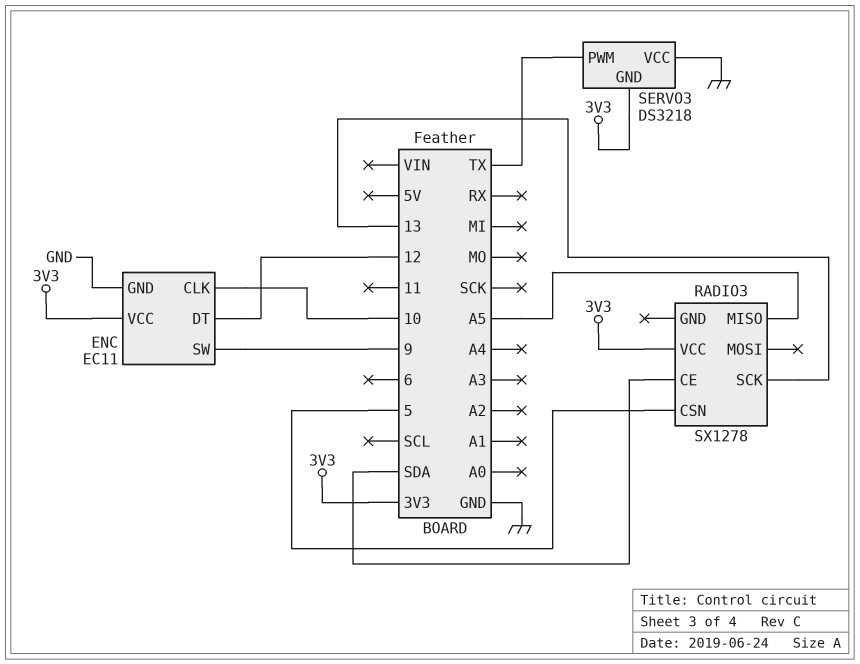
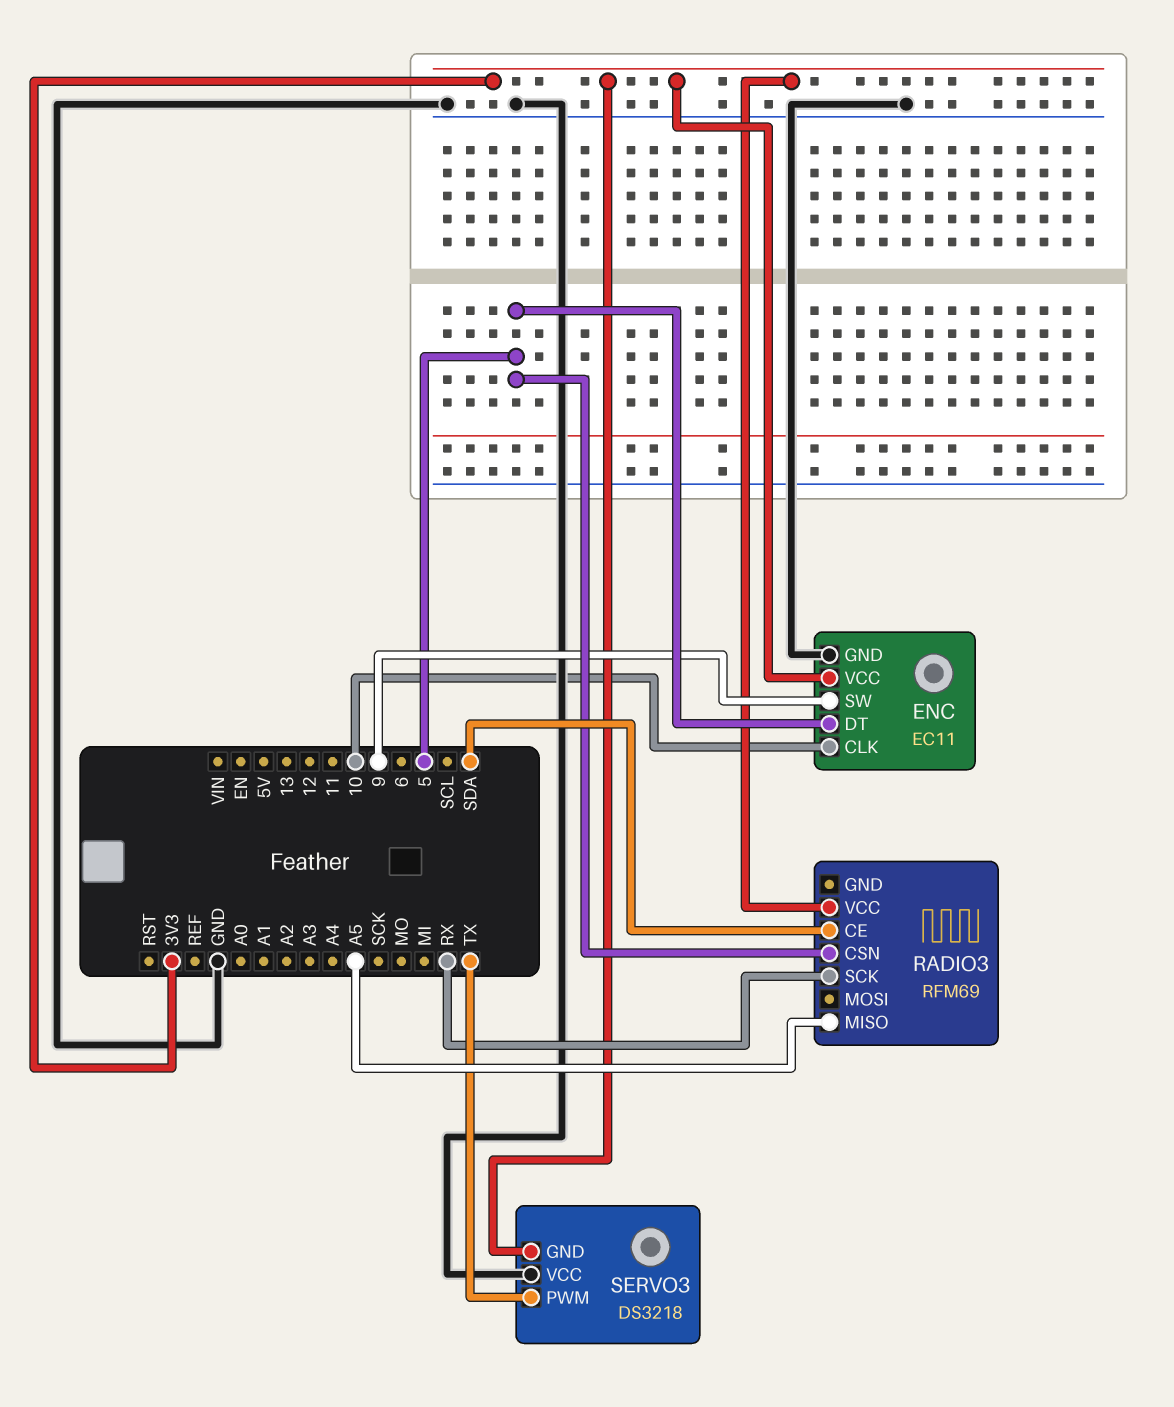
ENC pin DT: 12 -> 5
RADIO3: SX1278 -> RFM69
RADIO3 pin SCK: 13 -> RX

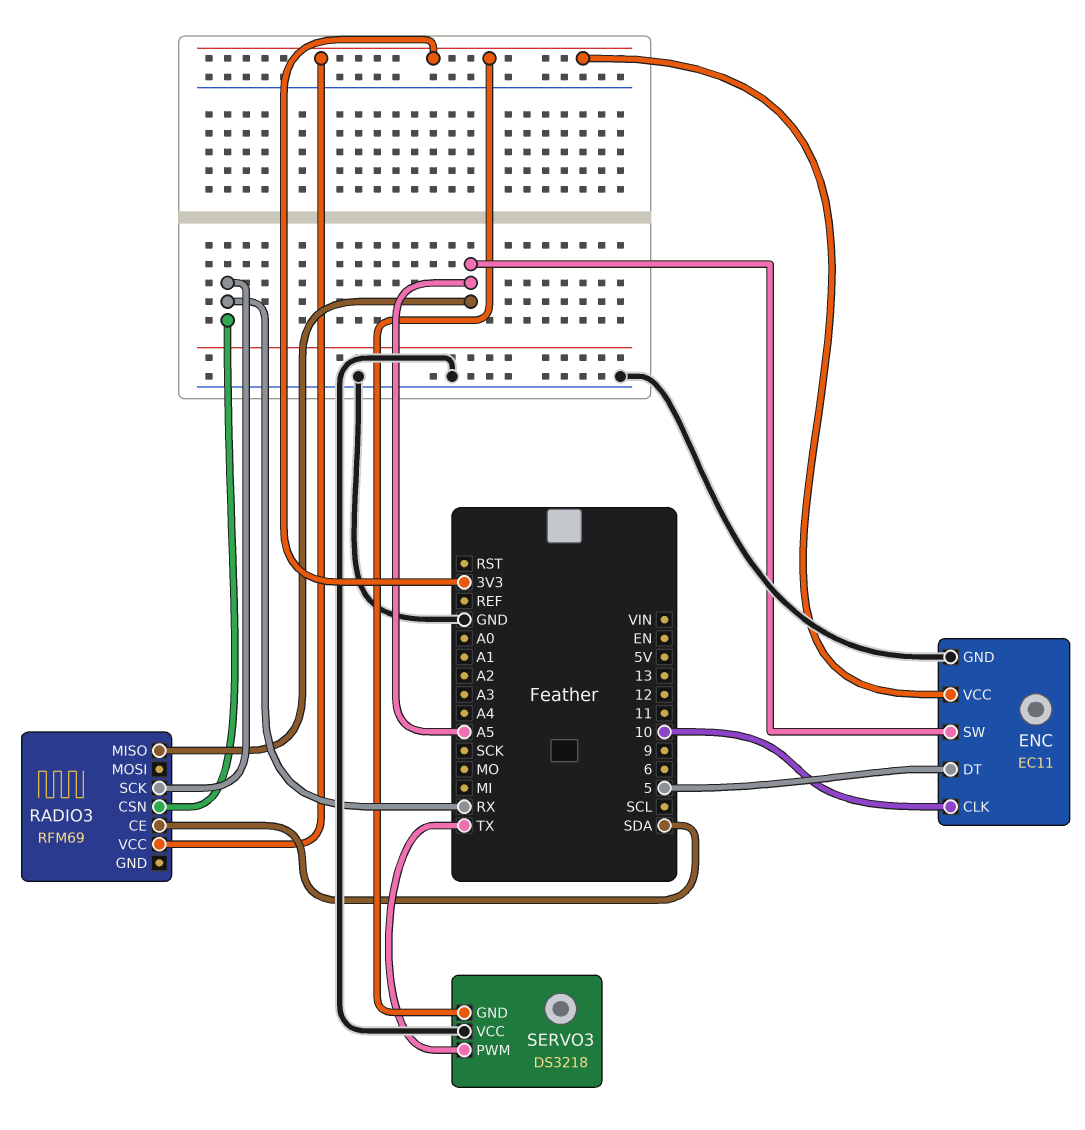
ENC pin SW: 9 -> A5
RADIO3 pin CSN: 5 -> RX

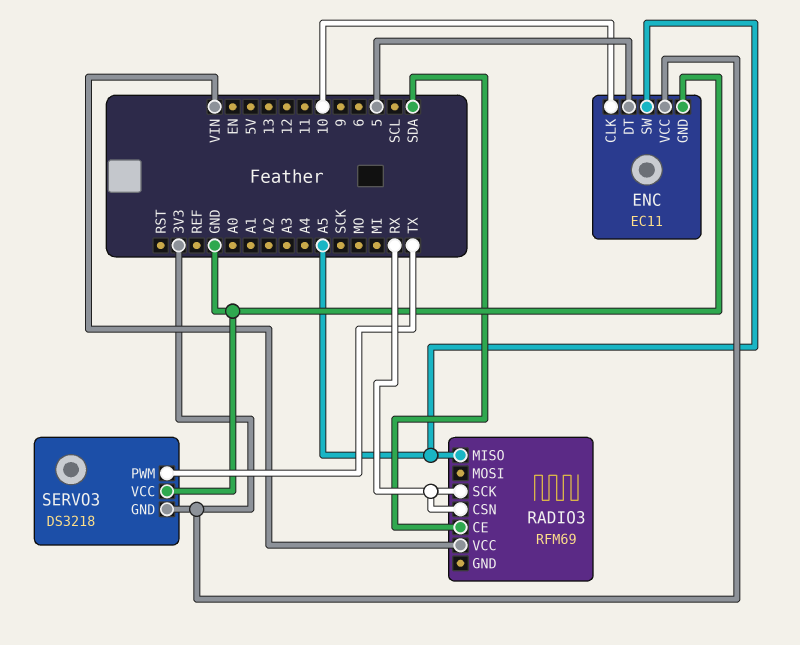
RADIO3 pin VCC: 3V3 -> VIN

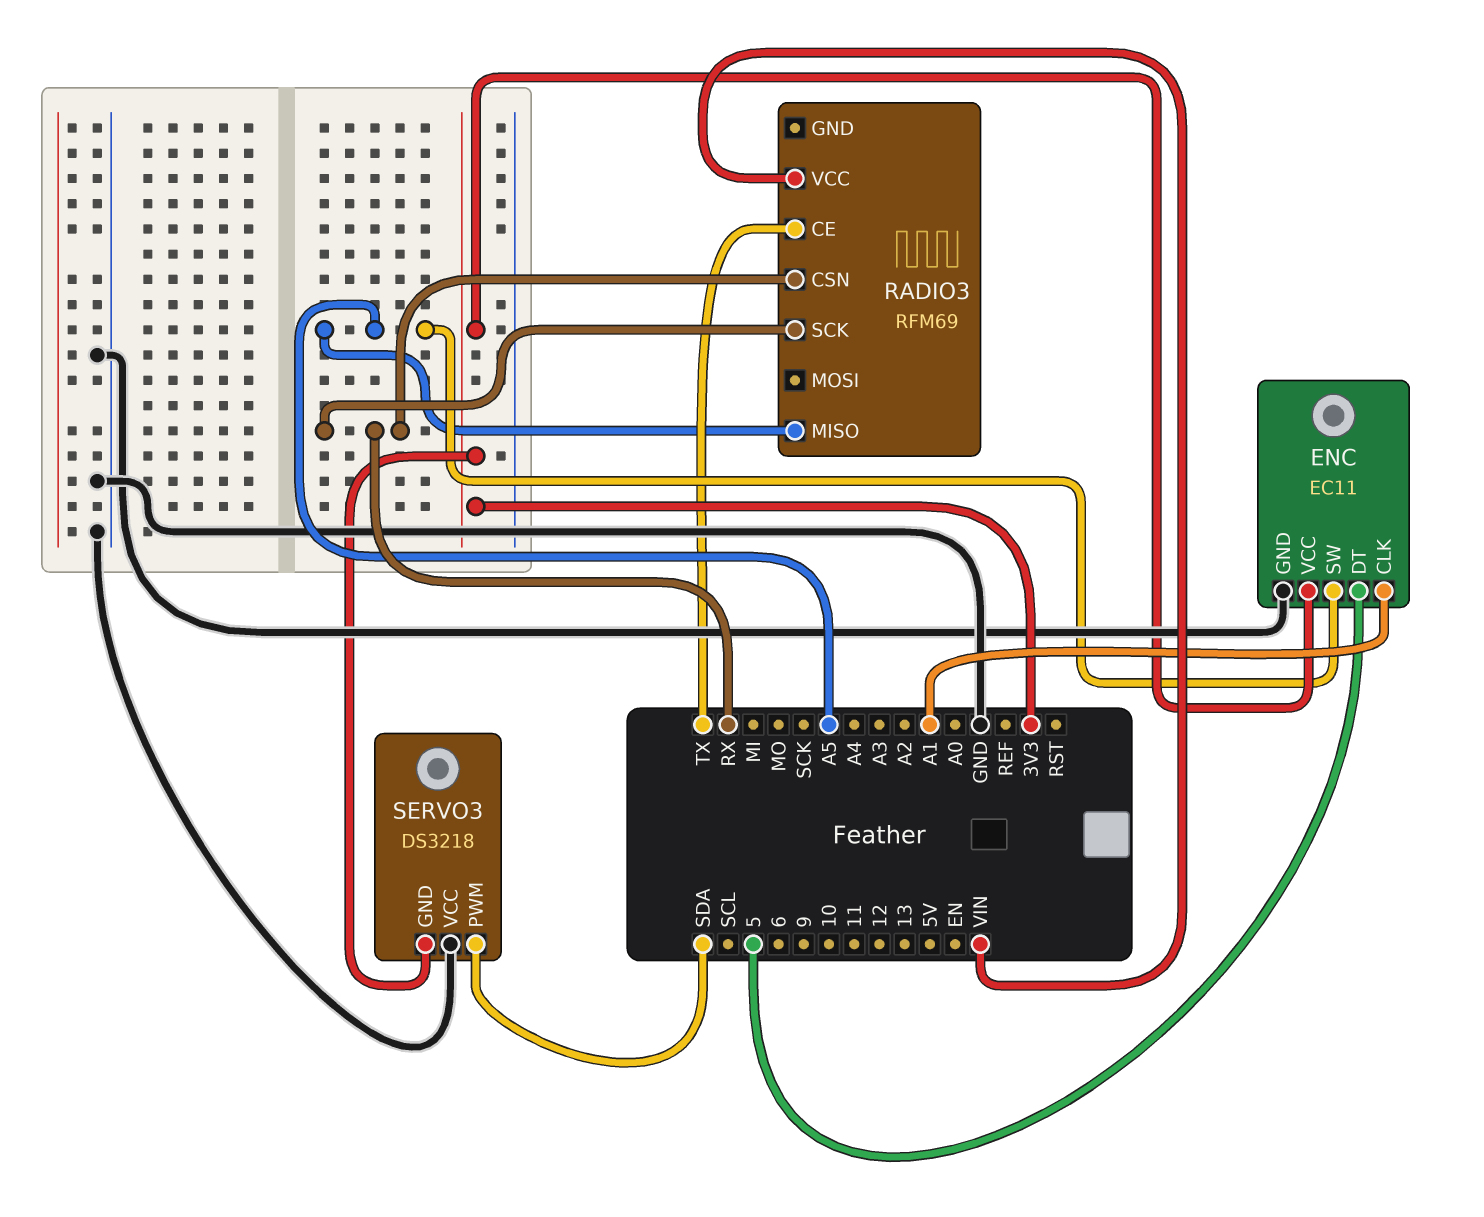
ENC pin CLK: 10 -> A1
RADIO3 pin CE: SDA -> TX
SERVO3 pin PWM: TX -> SDA

